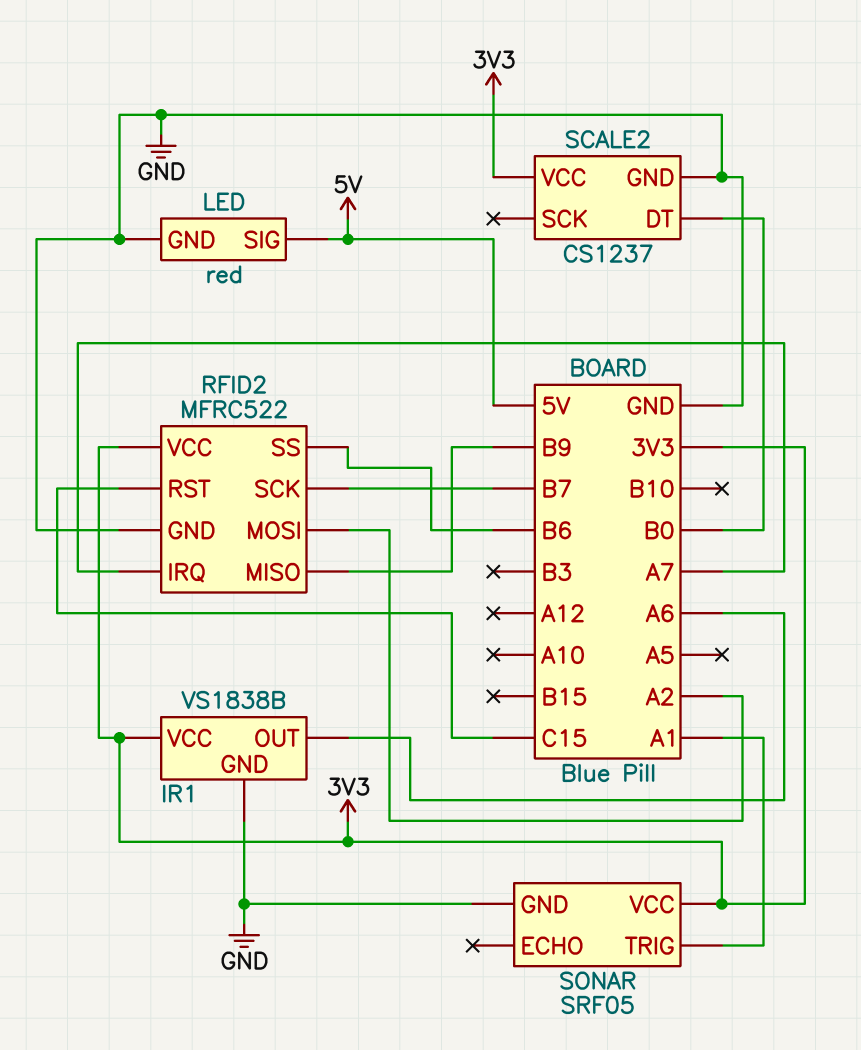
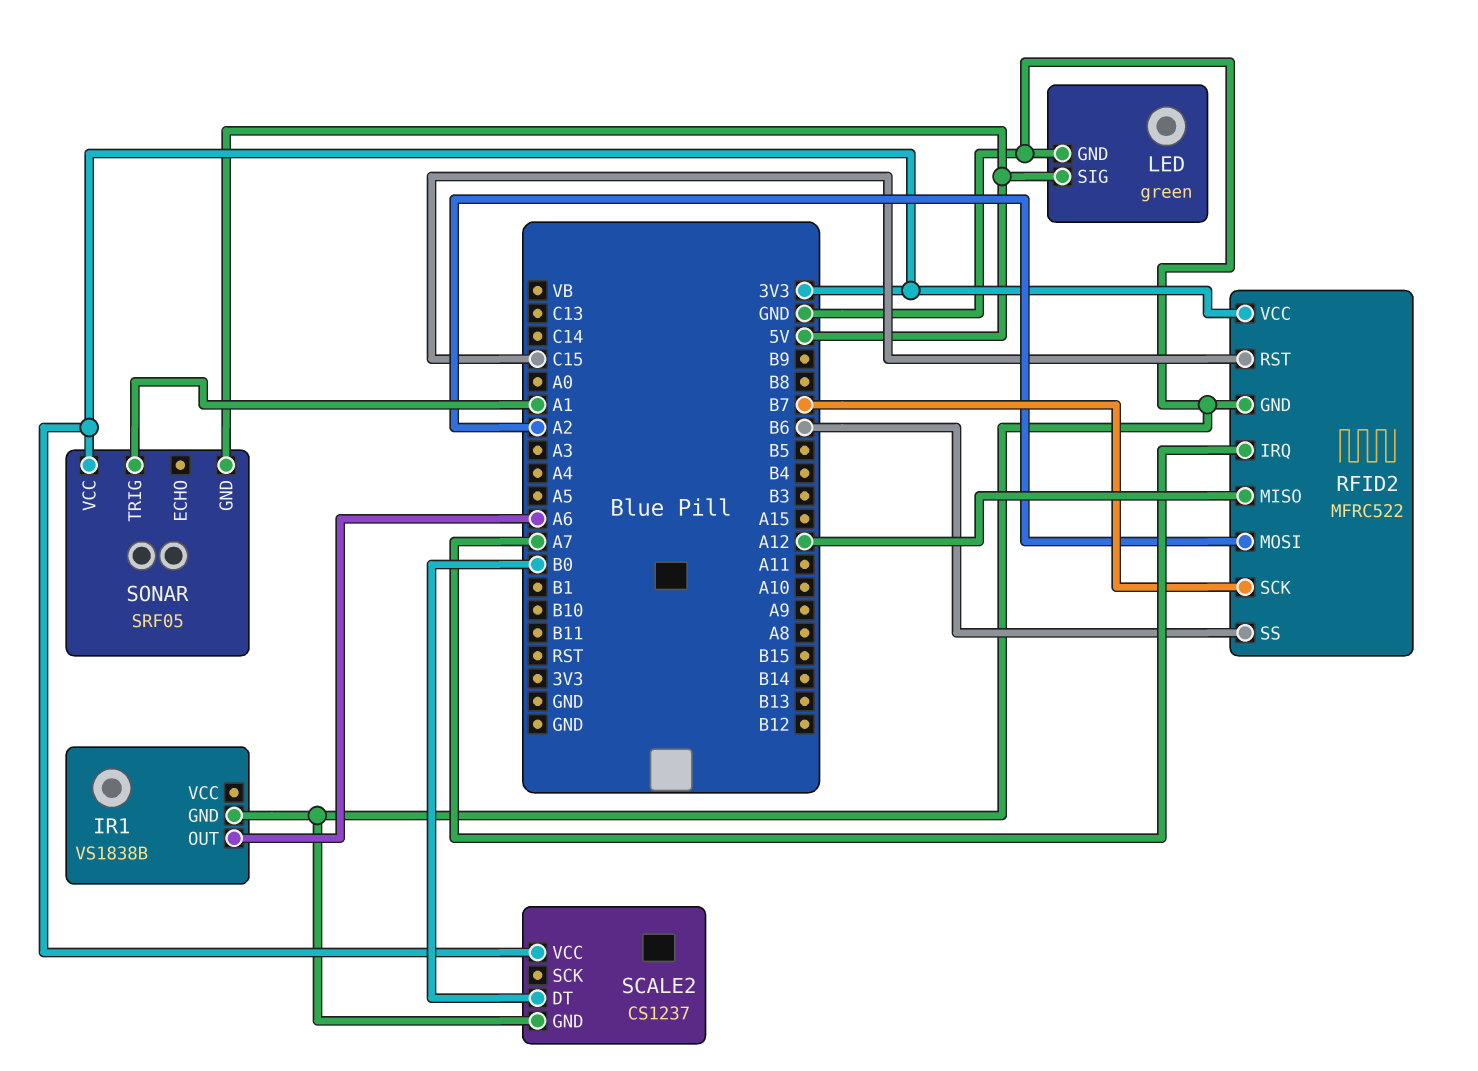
IR1 pin VCC: 3V3 -> none
LED: red -> green
RFID2 pin MISO: B9 -> A12
SONAR pin GND: GND -> 5V

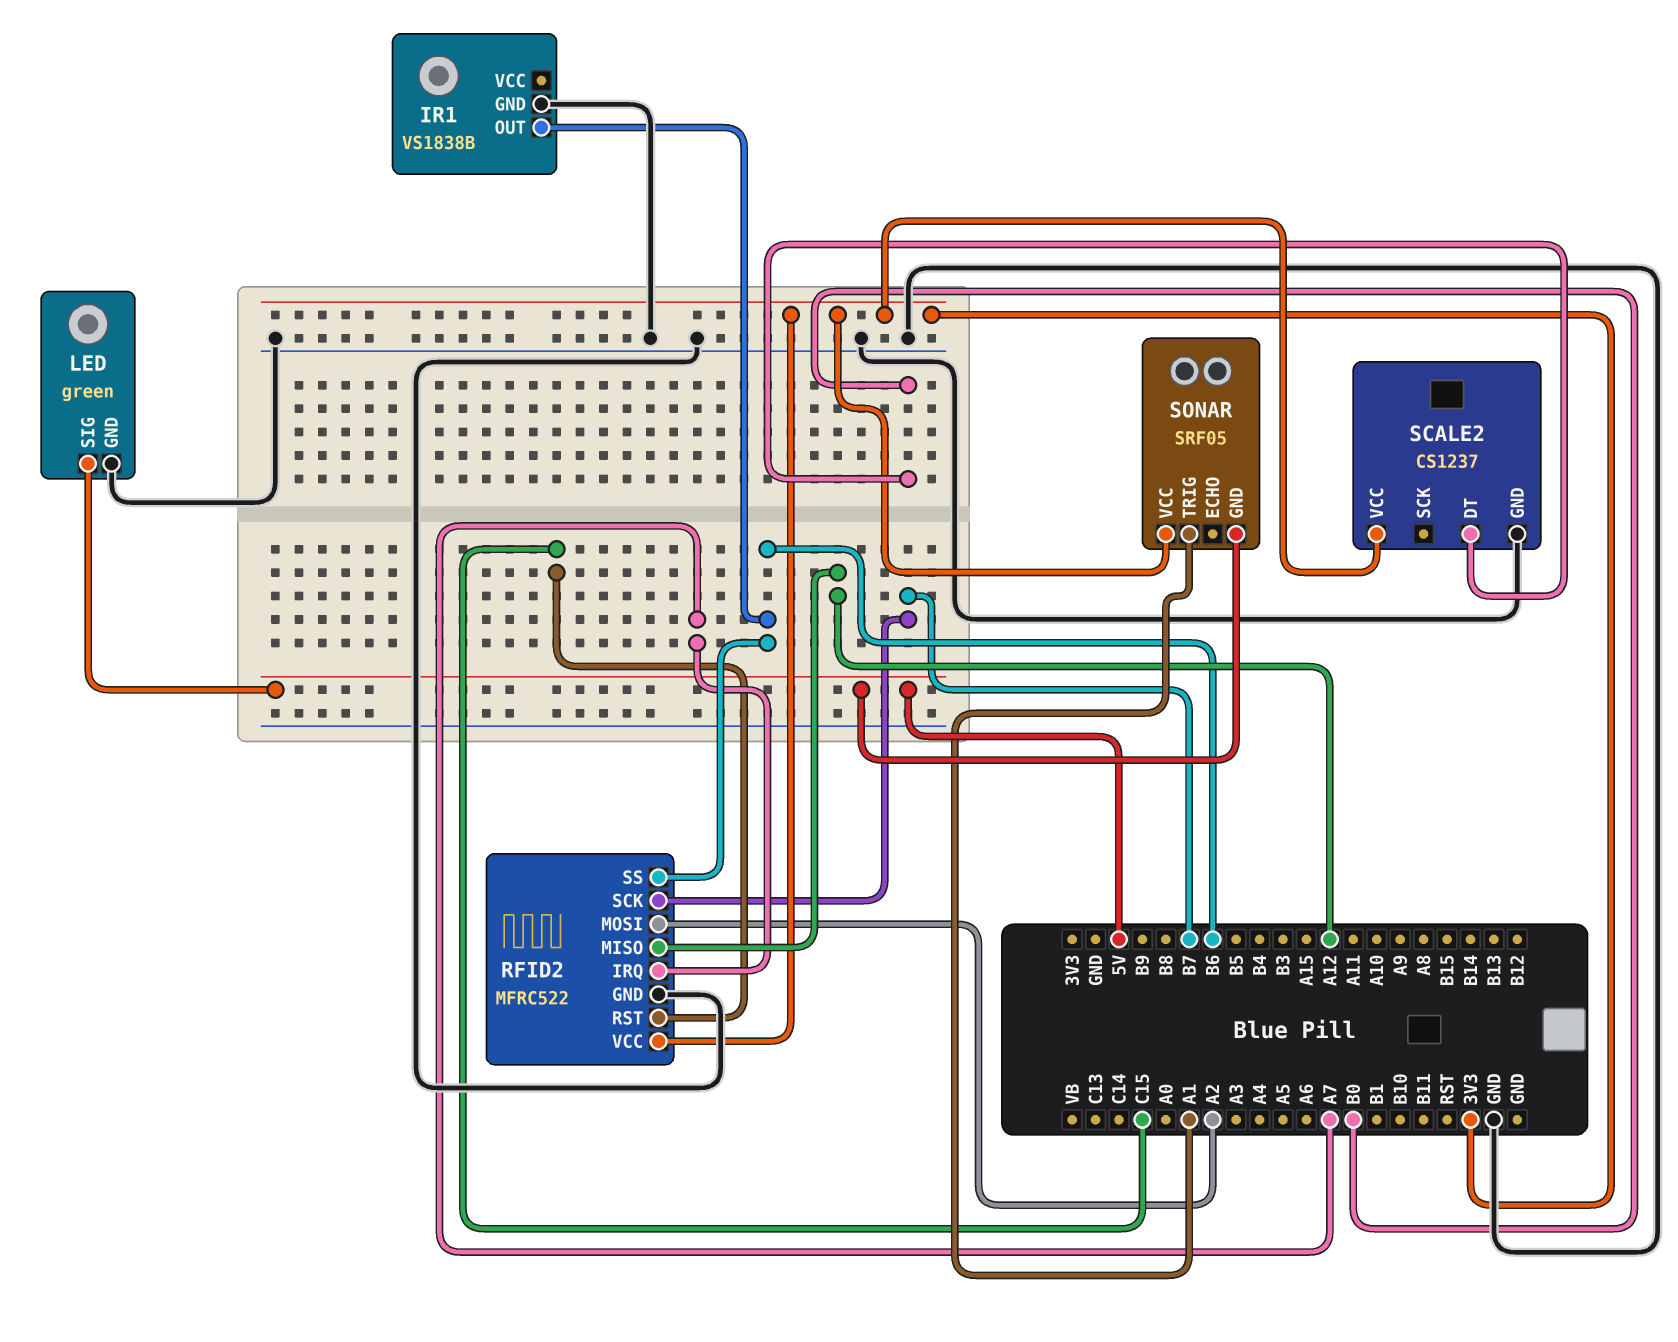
IR1 pin OUT: A6 -> B6

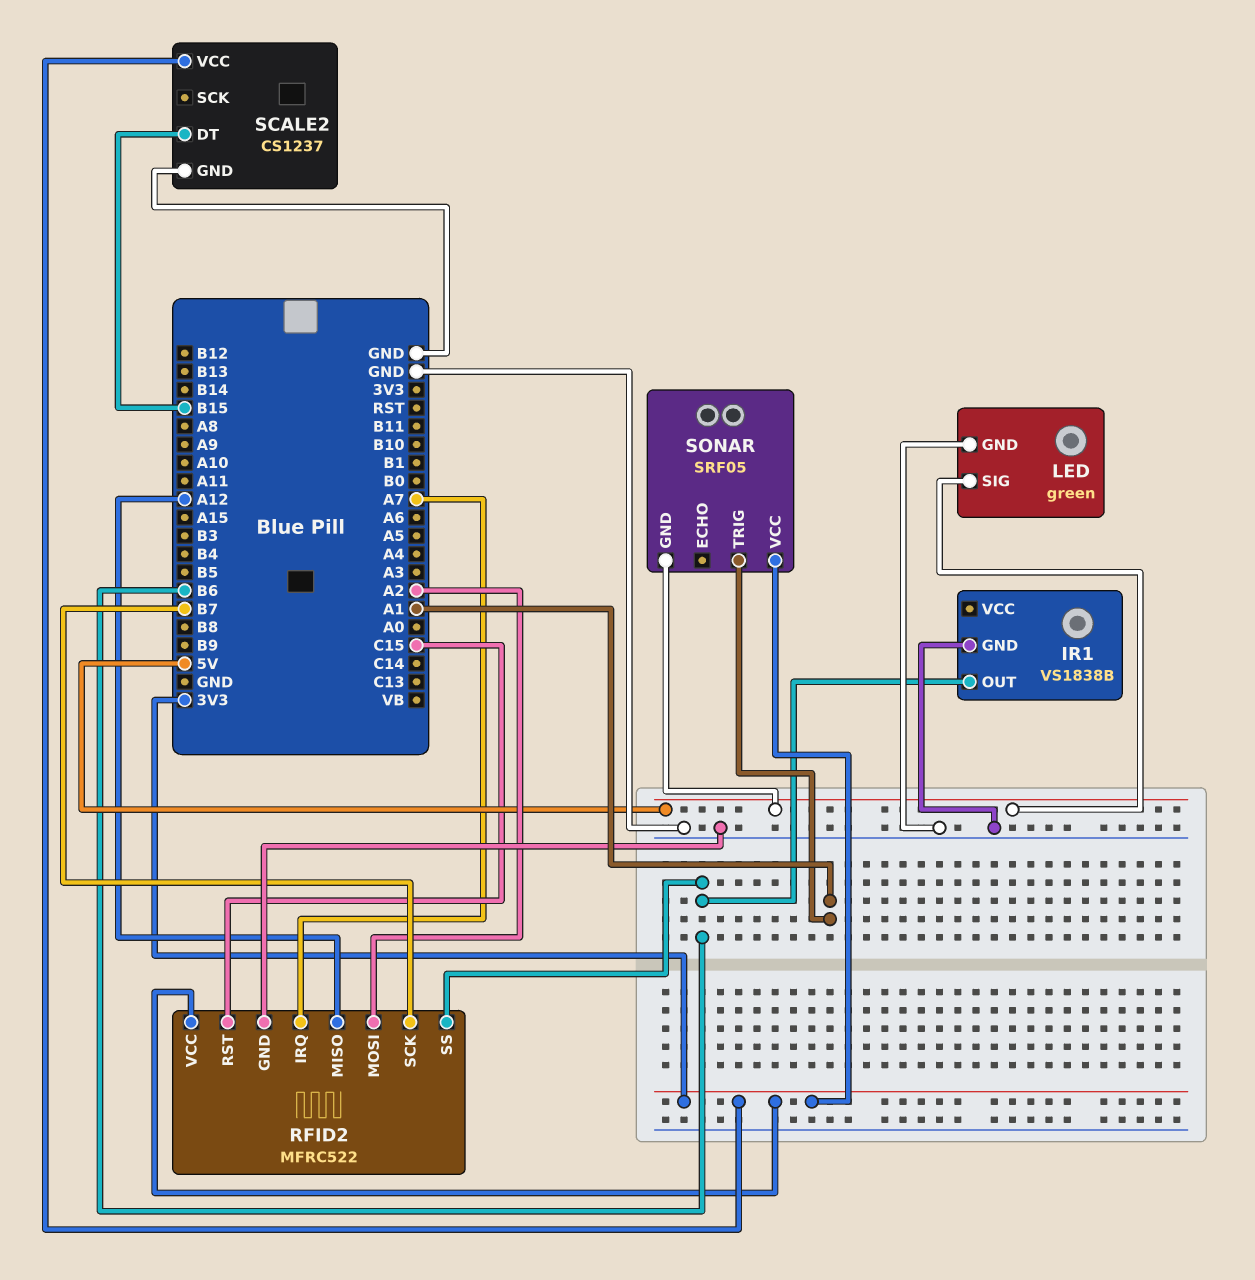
SCALE2 pin DT: B0 -> B15

